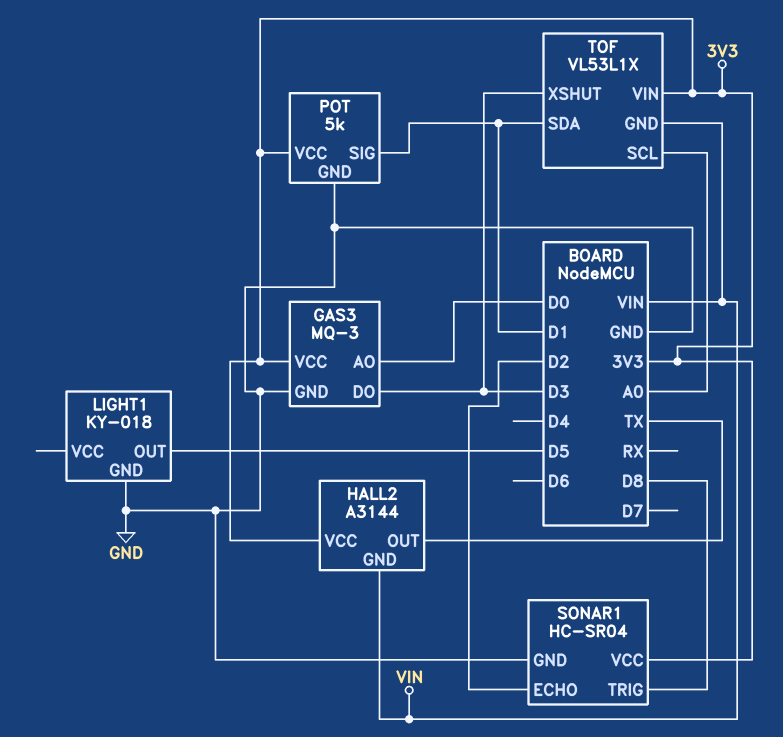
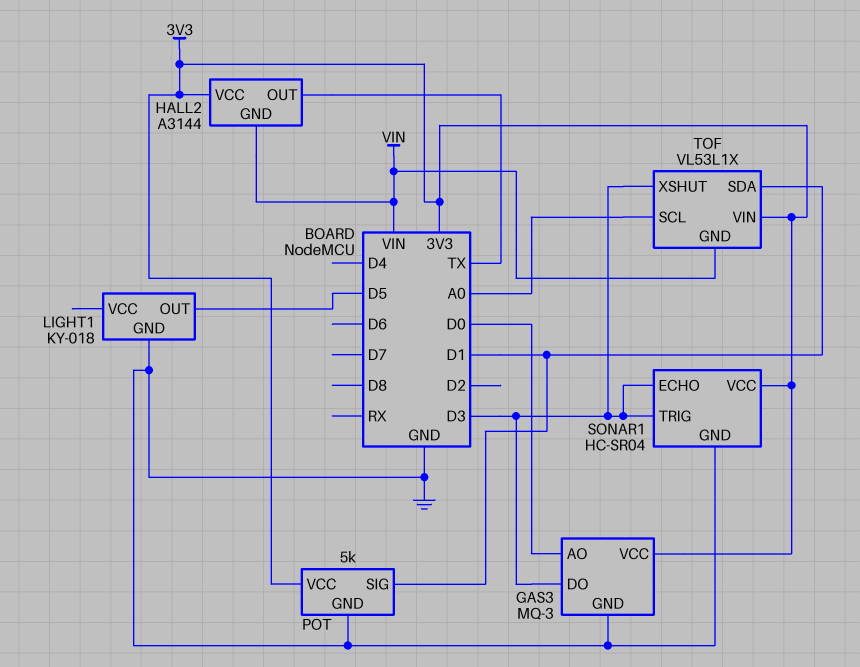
SONAR1 pin ECHO: D2 -> D3
SONAR1 pin TRIG: D8 -> D3

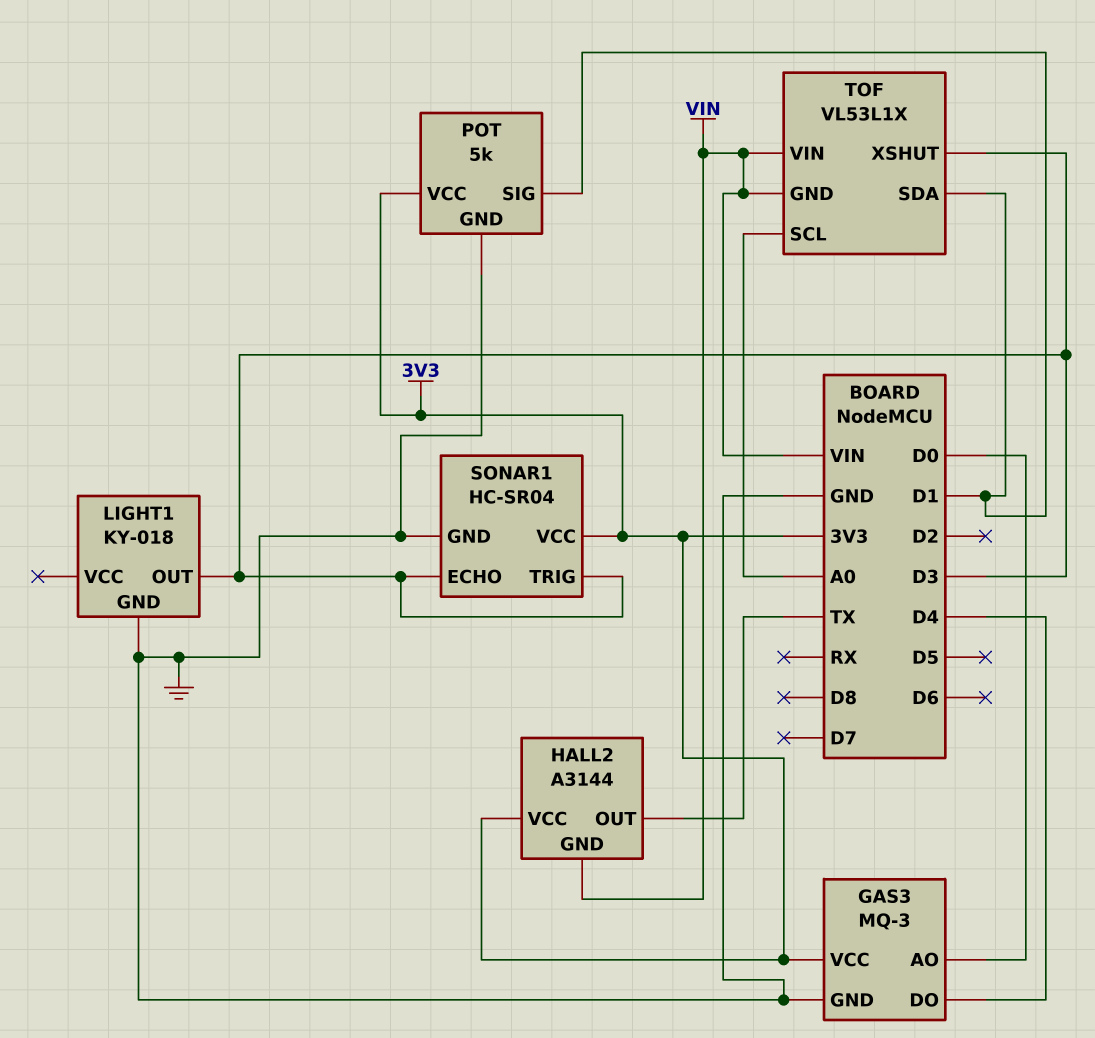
GAS3 pin DO: D3 -> D4
LIGHT1 pin OUT: D5 -> D3
TOF pin VIN: 3V3 -> VIN

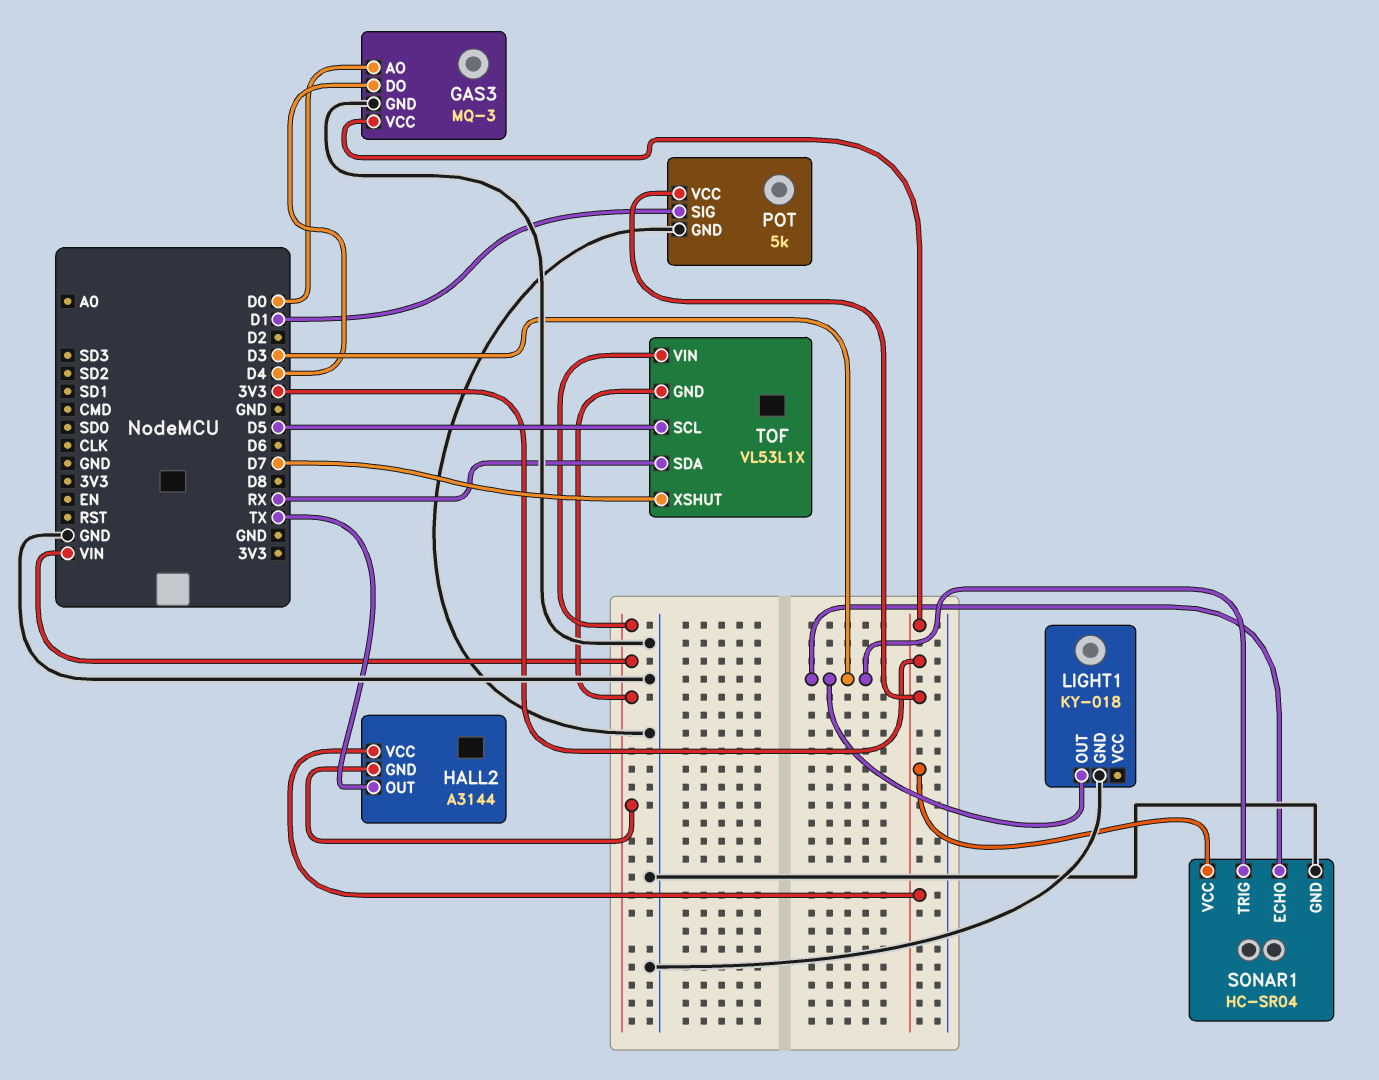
TOF pin SCL: A0 -> D5
TOF pin SDA: D1 -> RX
TOF pin XSHUT: D3 -> D7

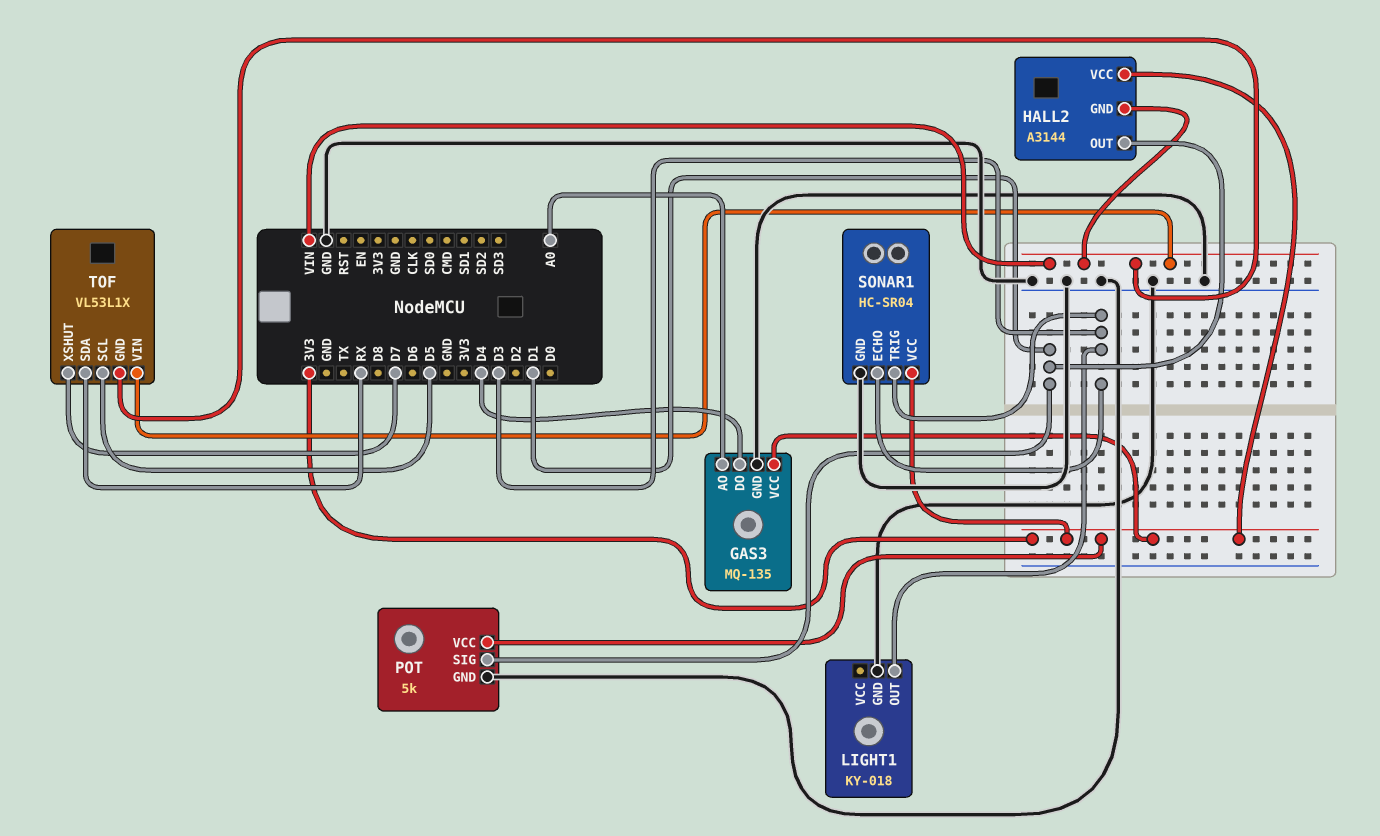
GAS3: MQ-3 -> MQ-135
GAS3 pin AO: D0 -> A0
HALL2 pin OUT: TX -> D1

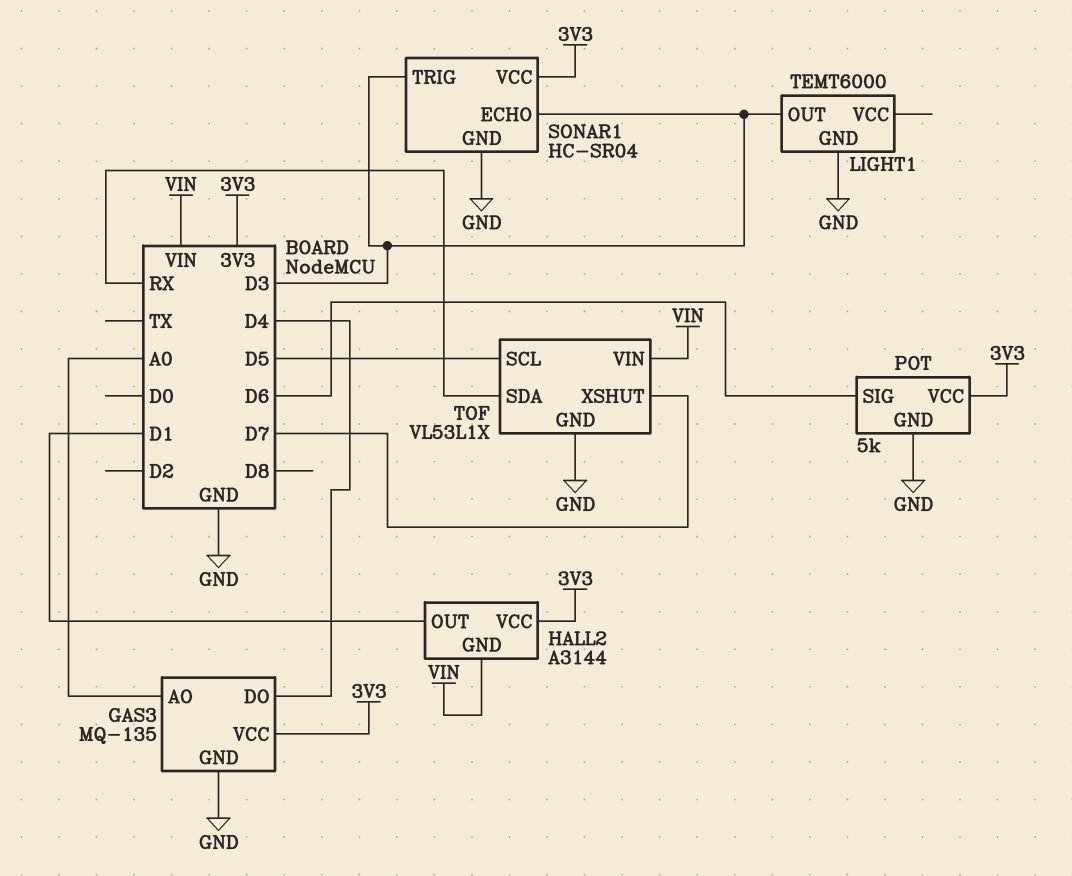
LIGHT1: KY-018 -> TEMT6000
POT pin SIG: D1 -> D6
TOF pin GND: VIN -> GND

